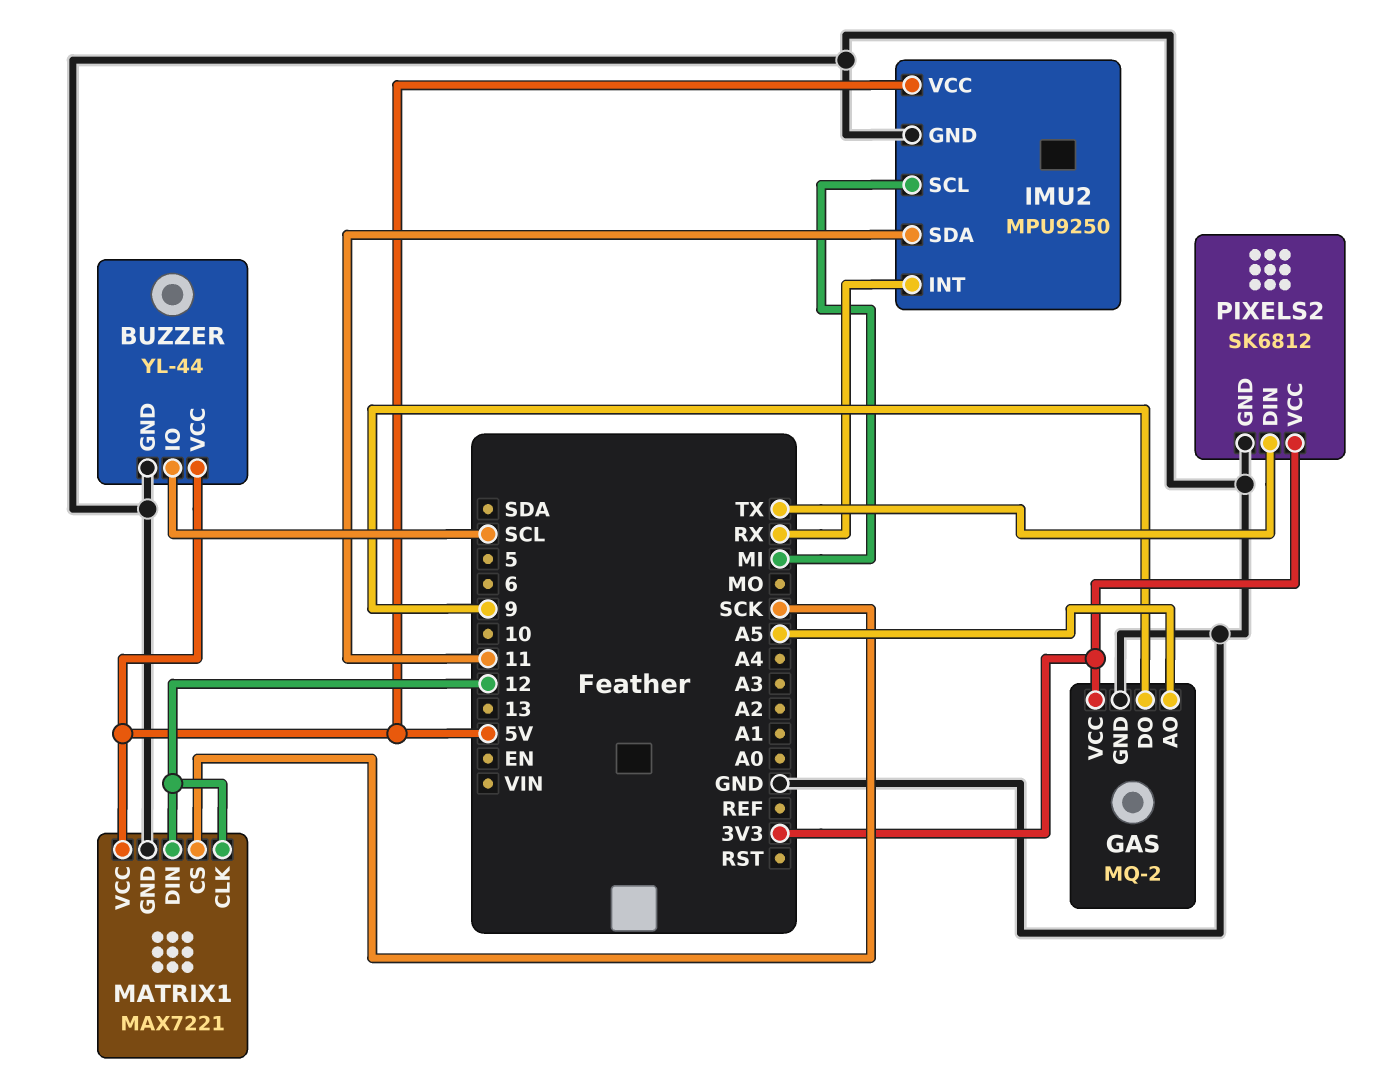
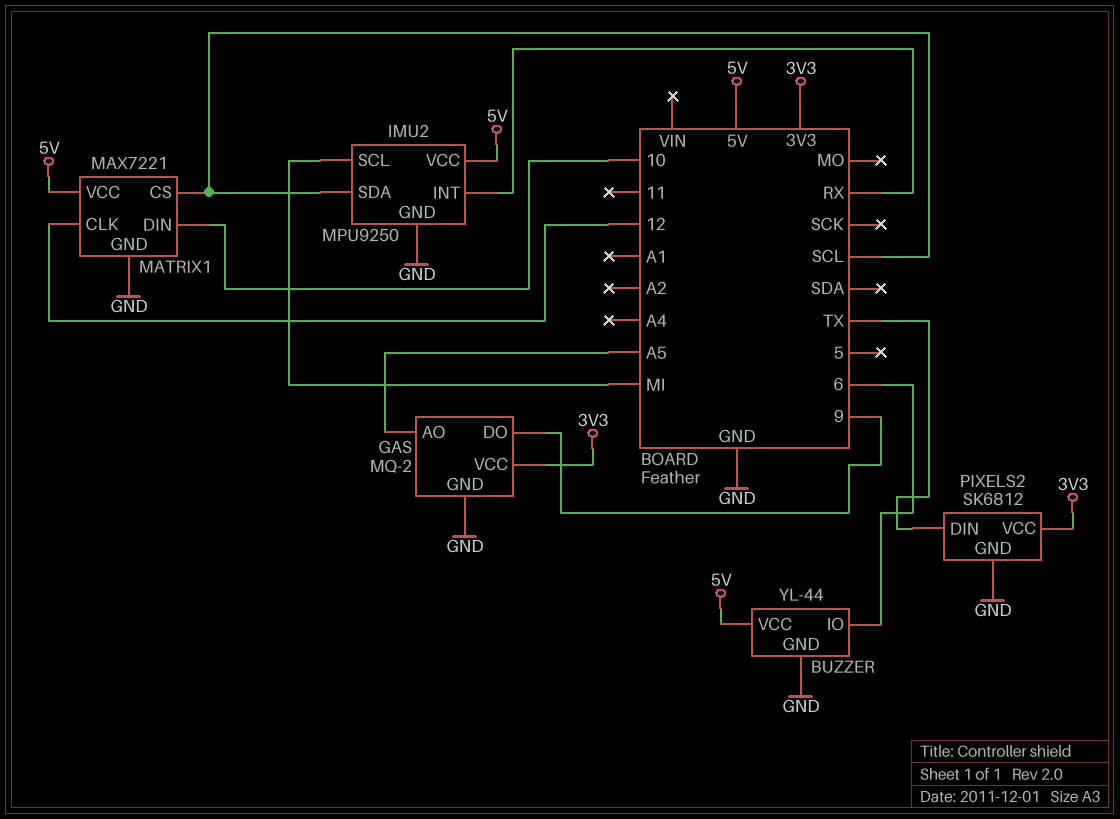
BUZZER pin IO: SCL -> 6
IMU2 pin SDA: 11 -> SCL
MATRIX1 pin CS: SCK -> SCL
MATRIX1 pin DIN: 12 -> 10

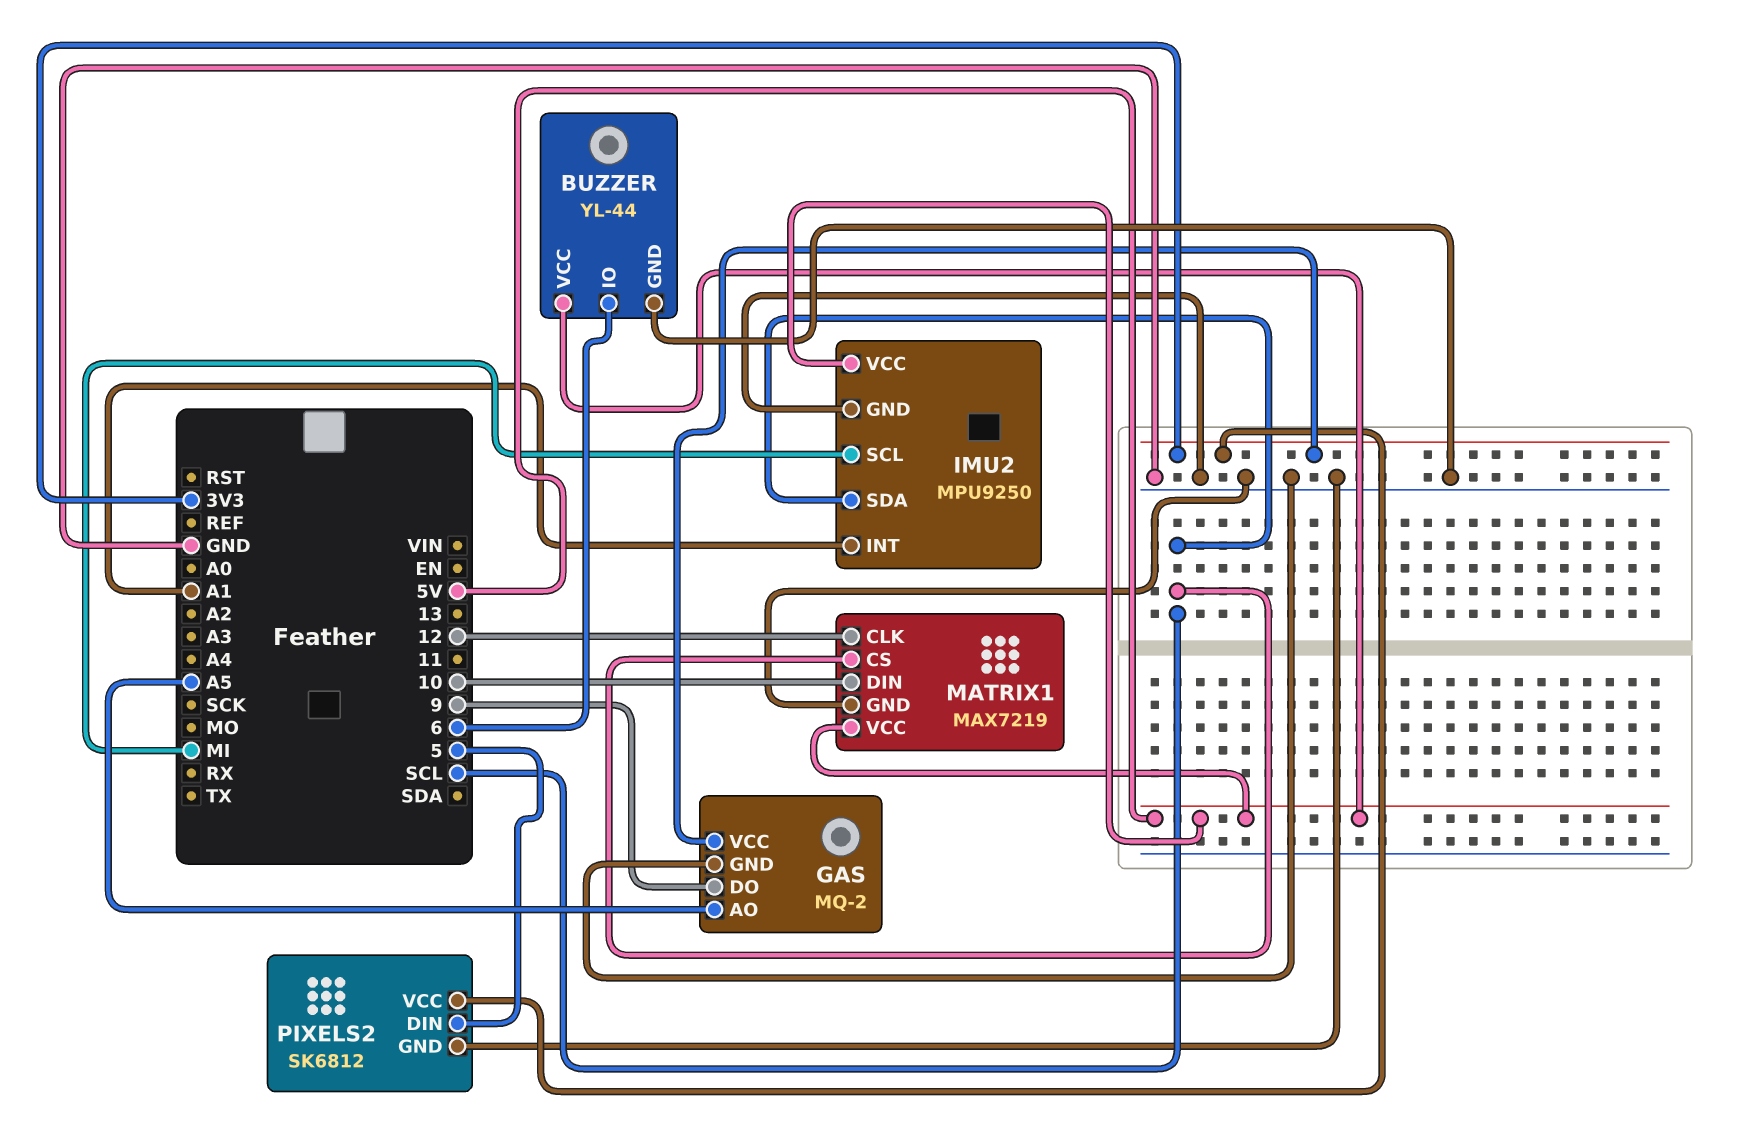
IMU2 pin INT: RX -> A1
MATRIX1: MAX7221 -> MAX7219
PIXELS2 pin DIN: TX -> 5

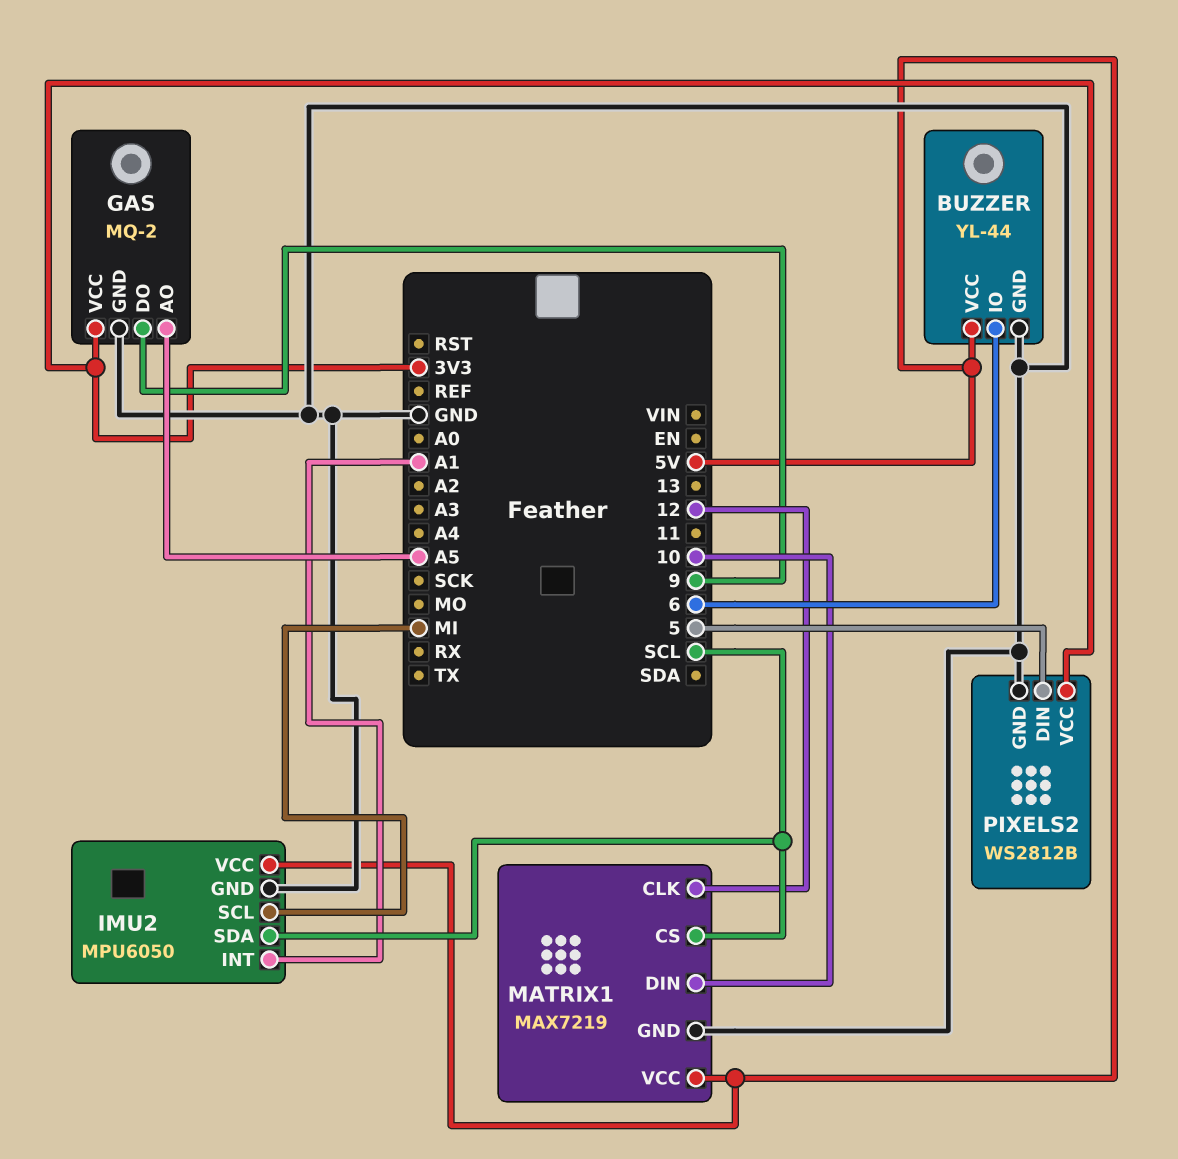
IMU2: MPU9250 -> MPU6050
PIXELS2: SK6812 -> WS2812B

